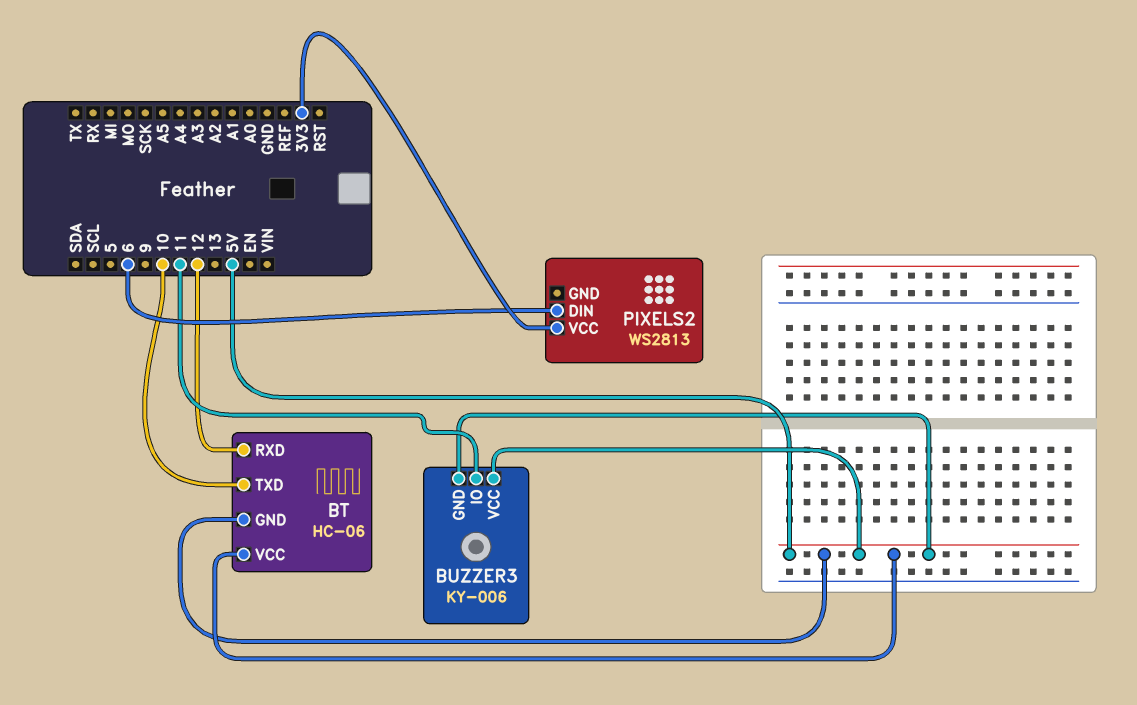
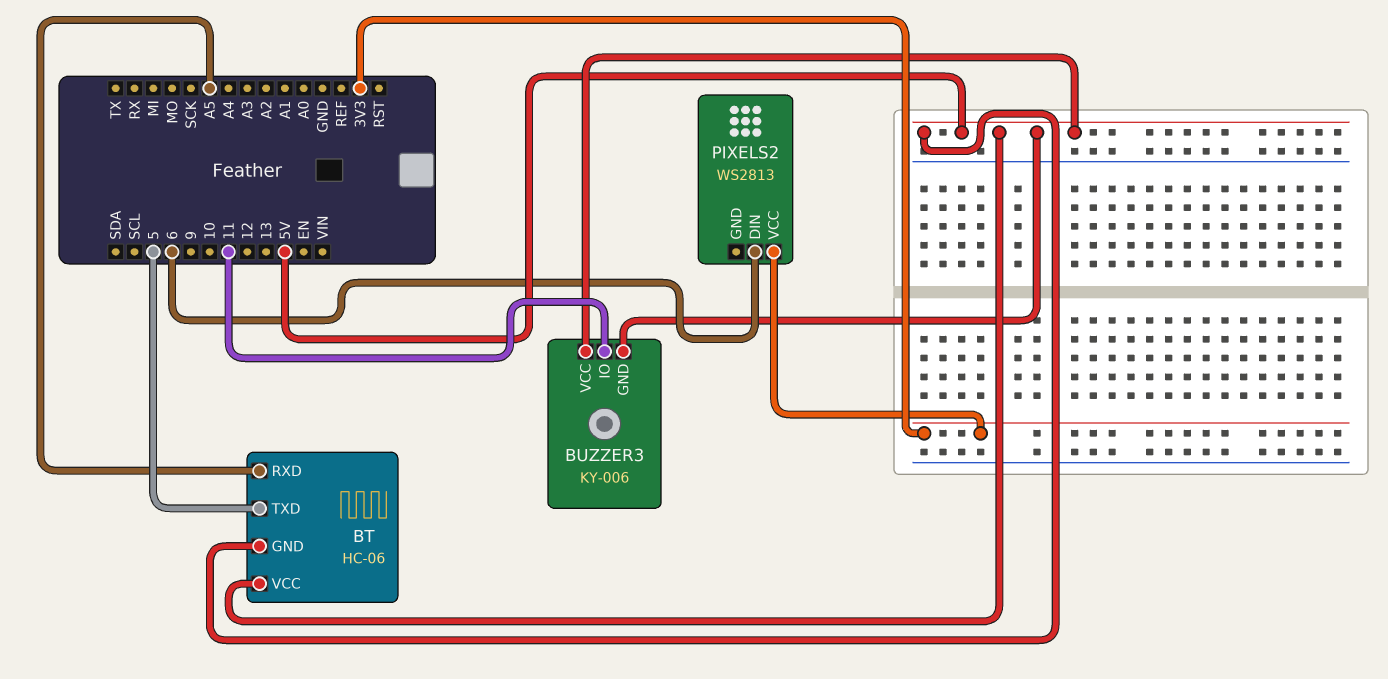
BT pin RXD: 12 -> A5
BT pin TXD: 10 -> 5

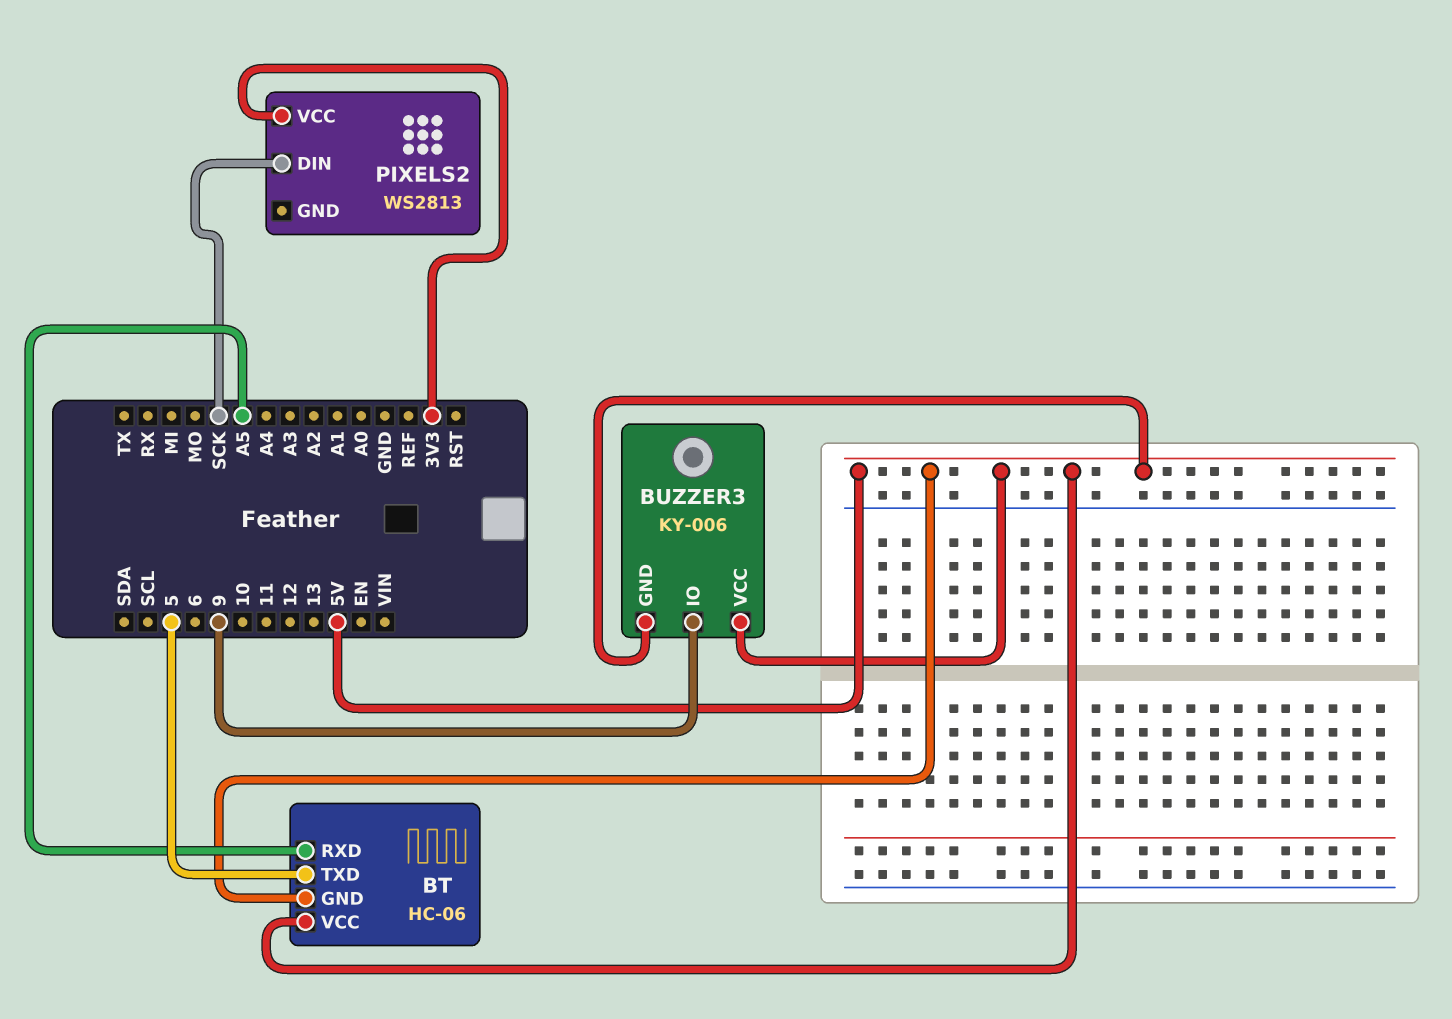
BUZZER3 pin IO: 11 -> 9
PIXELS2 pin DIN: 6 -> SCK

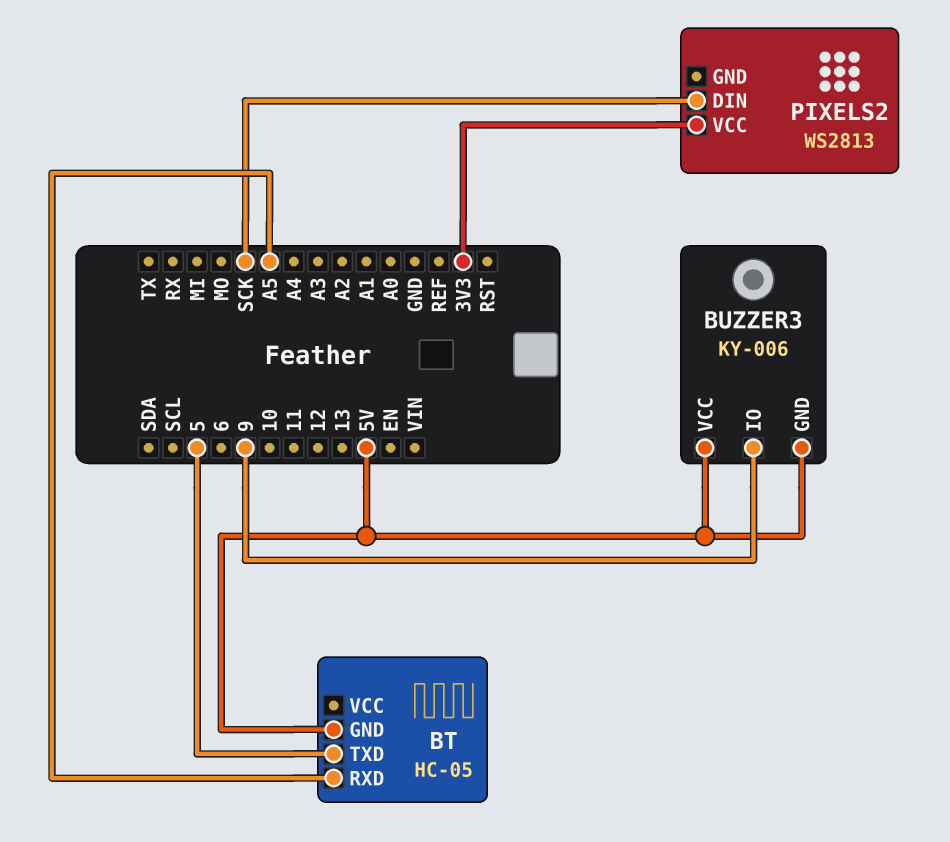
BT: HC-06 -> HC-05
BT pin VCC: 5V -> none

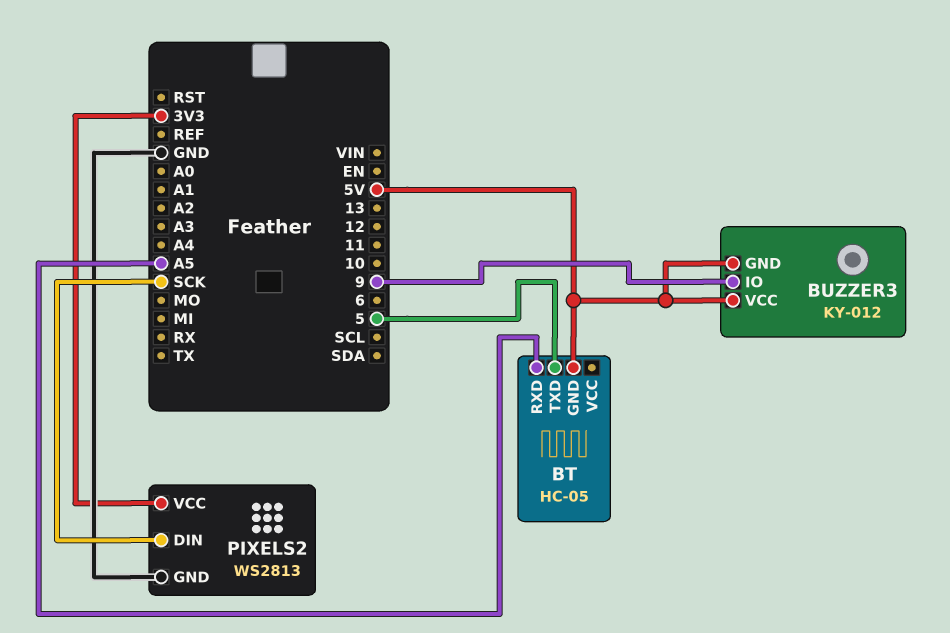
BUZZER3: KY-006 -> KY-012
PIXELS2 pin GND: none -> GND

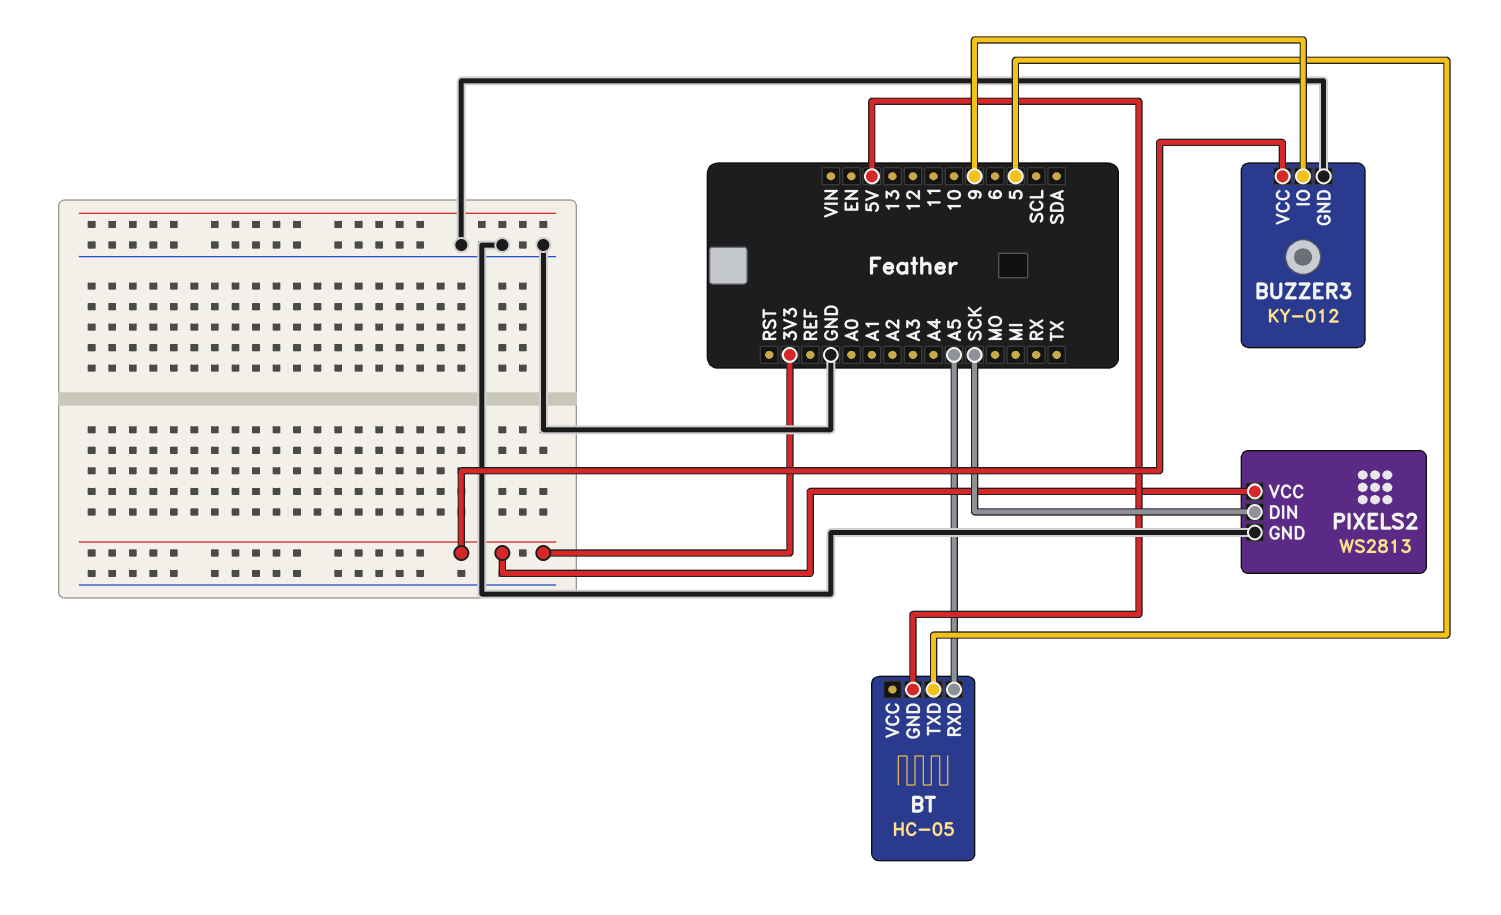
BUZZER3 pin GND: 5V -> GND
BUZZER3 pin VCC: 5V -> 3V3

